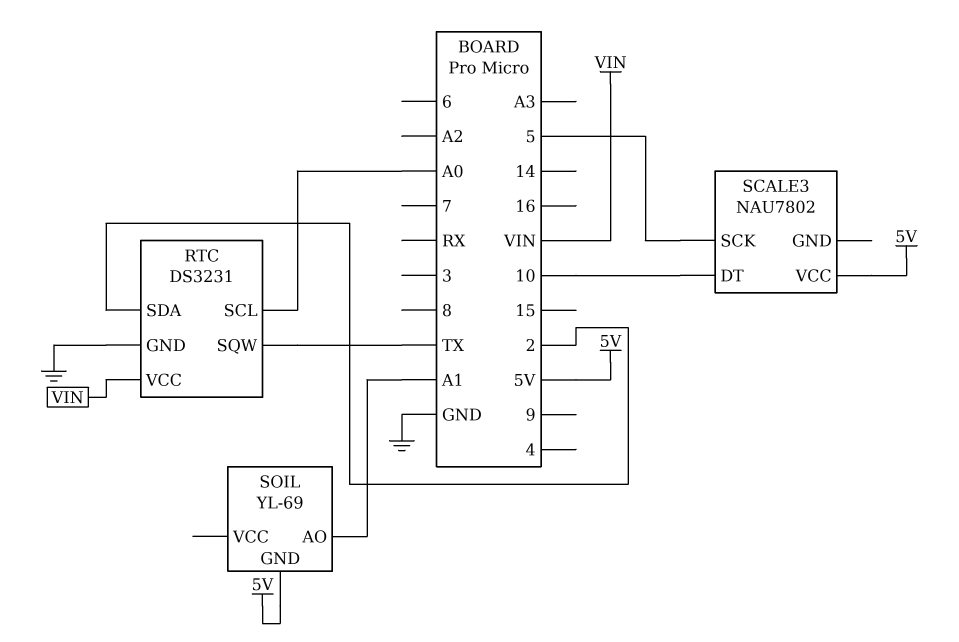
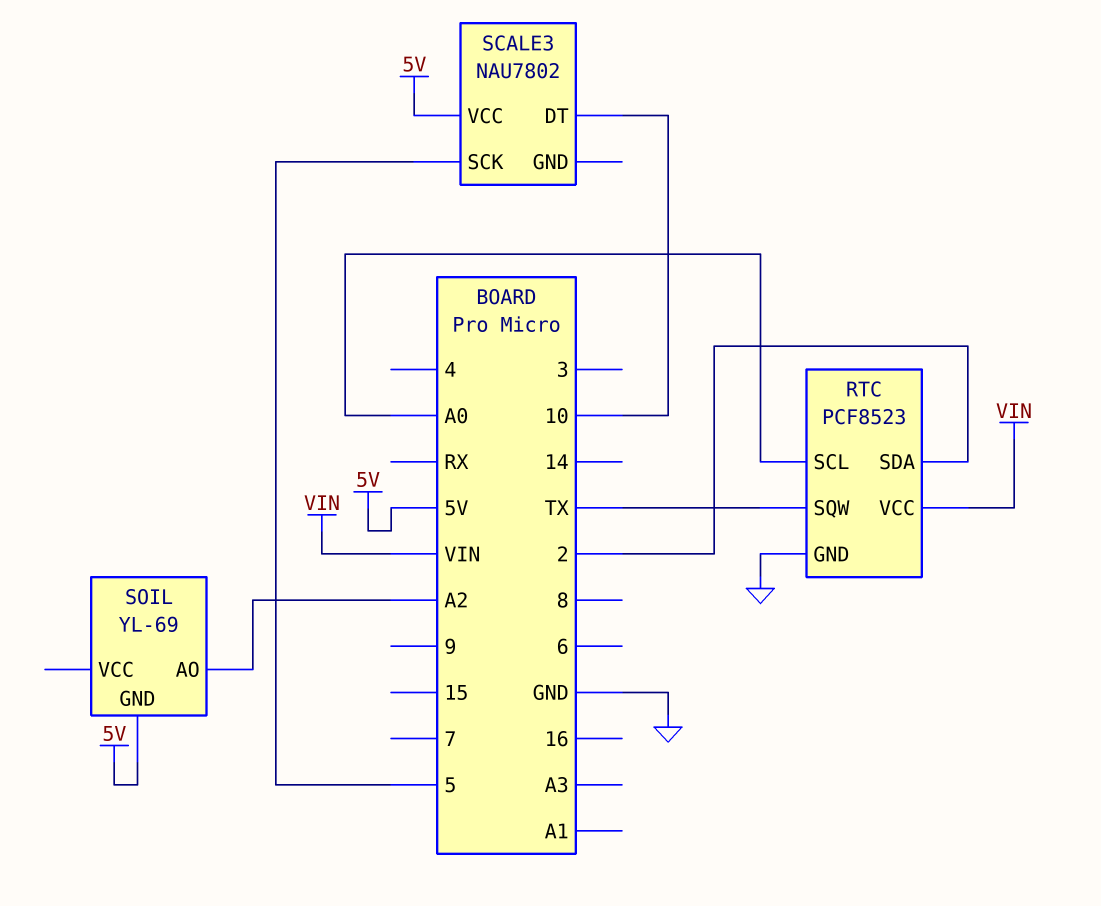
RTC: DS3231 -> PCF8523
SOIL pin AO: A1 -> A2

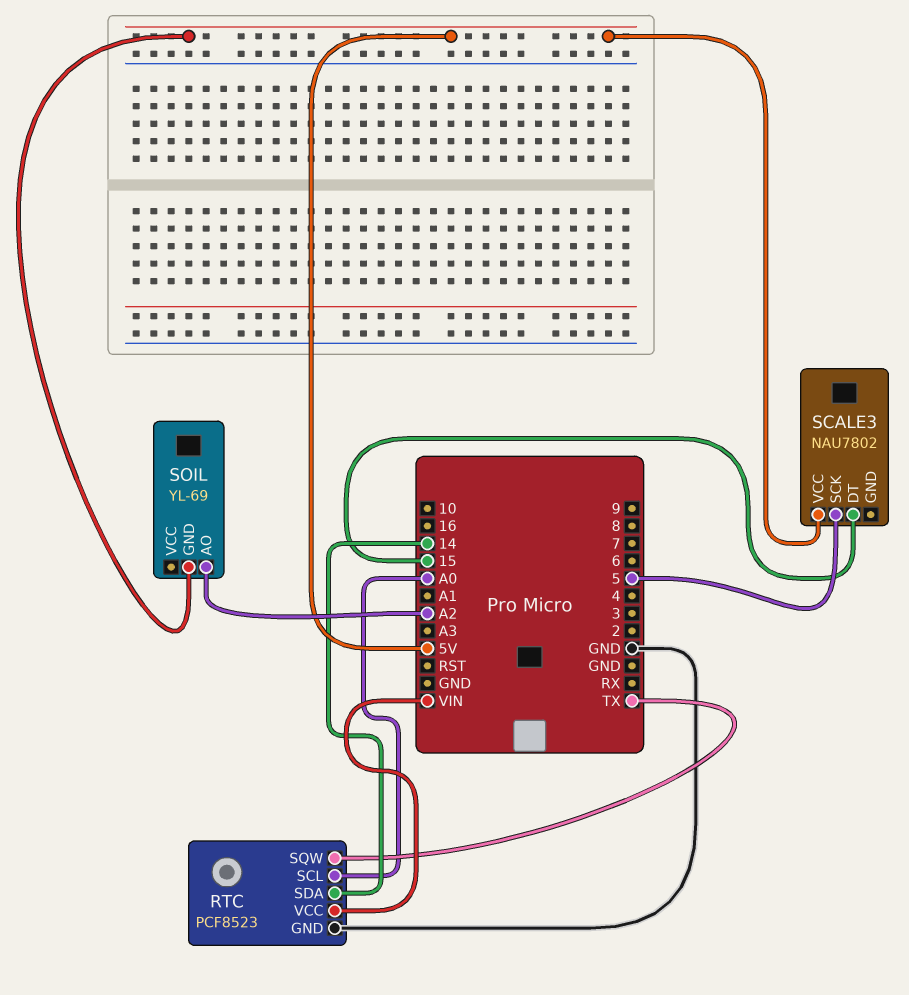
RTC pin SDA: 2 -> 14
SCALE3 pin DT: 10 -> 15

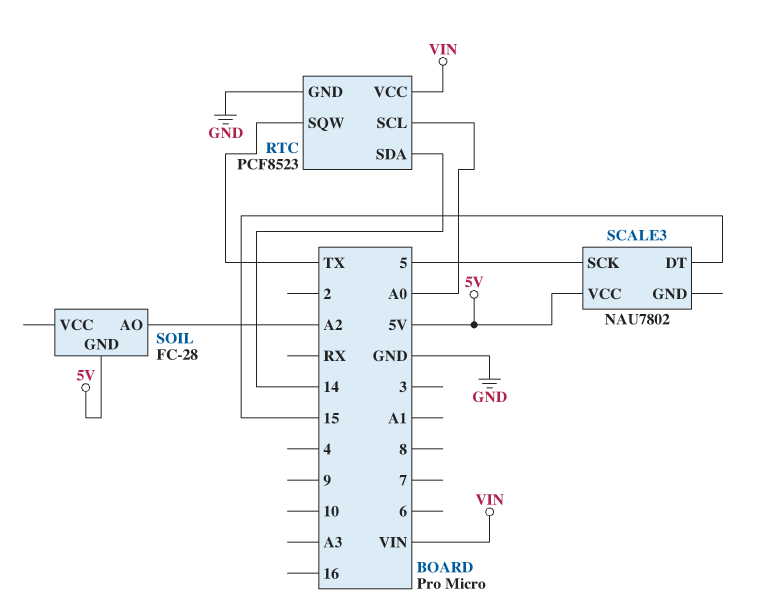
SOIL: YL-69 -> FC-28

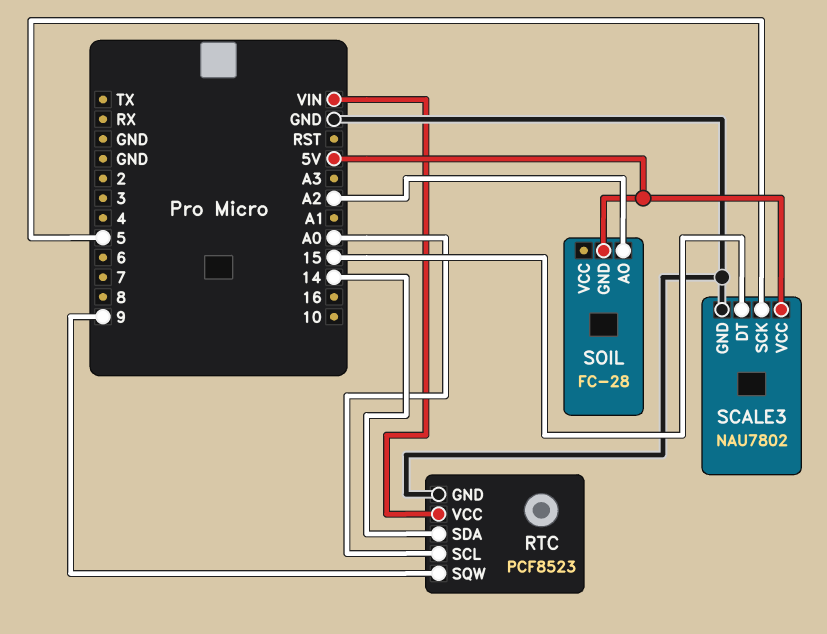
RTC pin SQW: TX -> 9
SCALE3 pin GND: none -> GND

